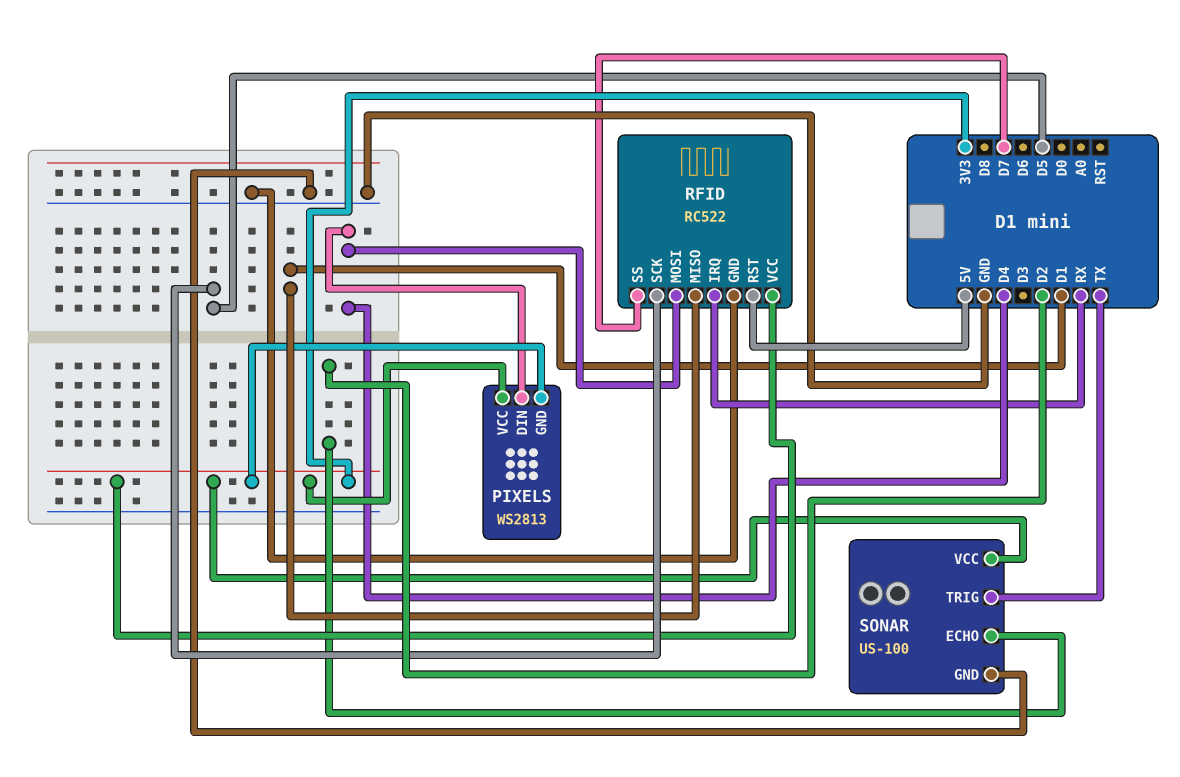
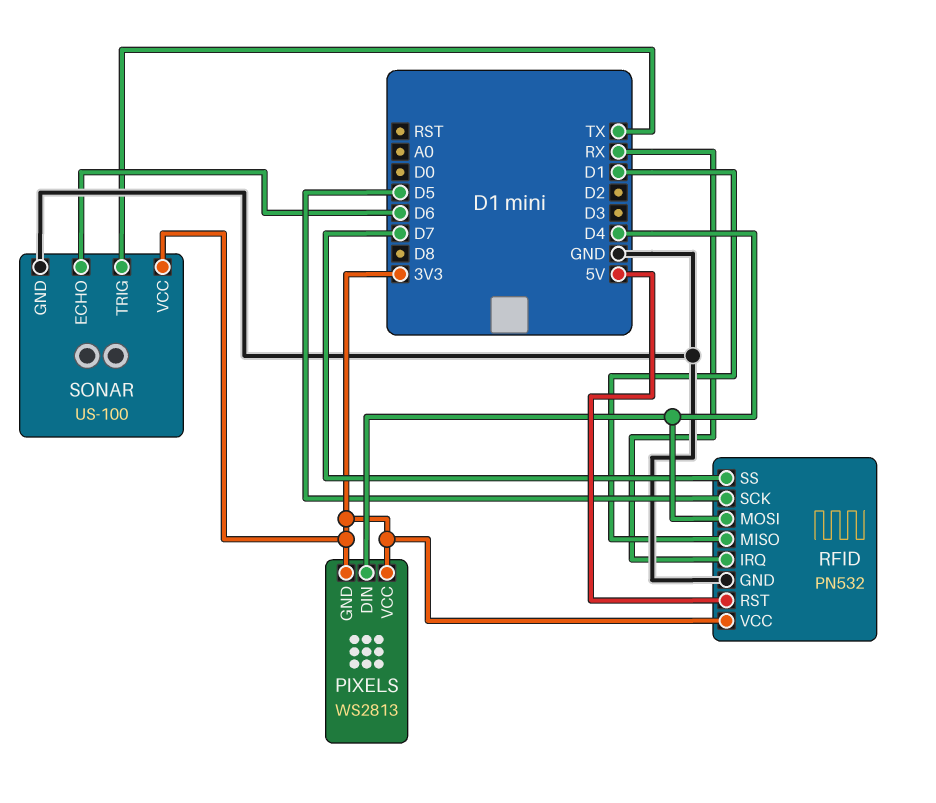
RFID: RC522 -> PN532
SONAR pin ECHO: D2 -> D6

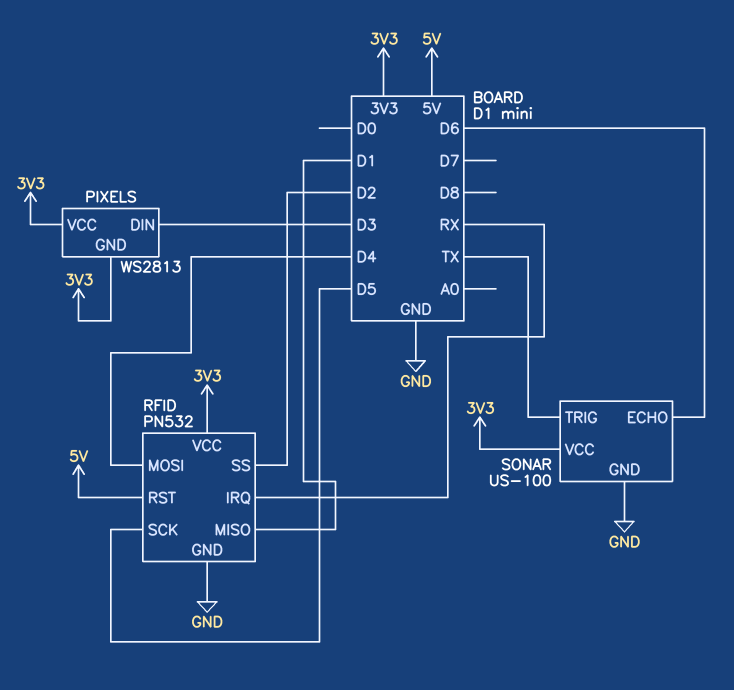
PIXELS pin DIN: D4 -> D3
RFID pin SS: D7 -> D2

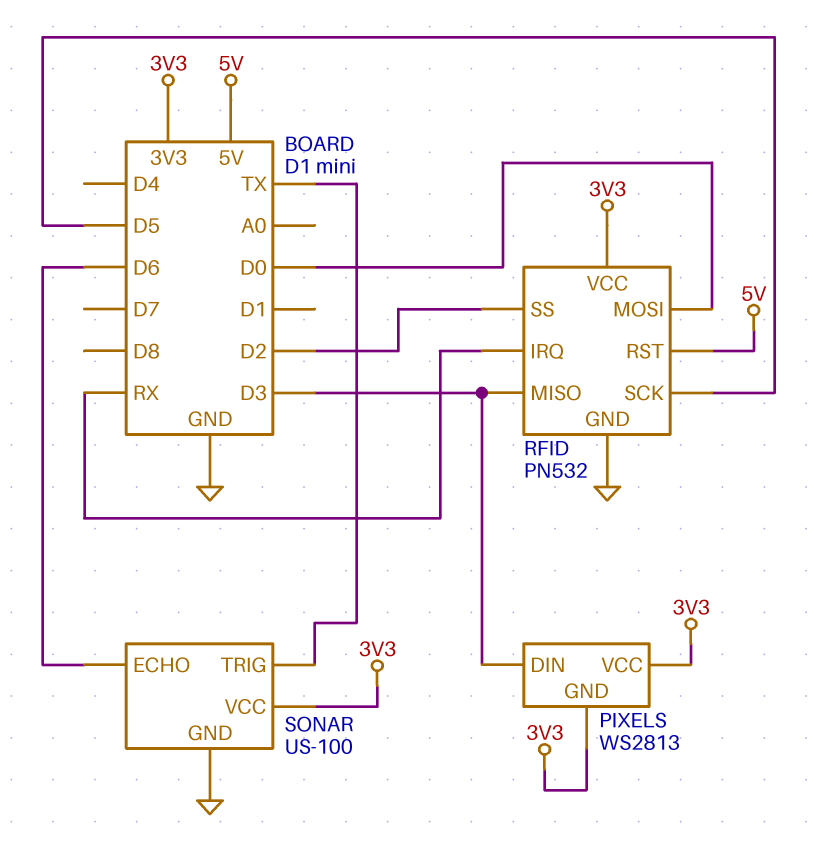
RFID pin MISO: D1 -> D3
RFID pin MOSI: D4 -> D0

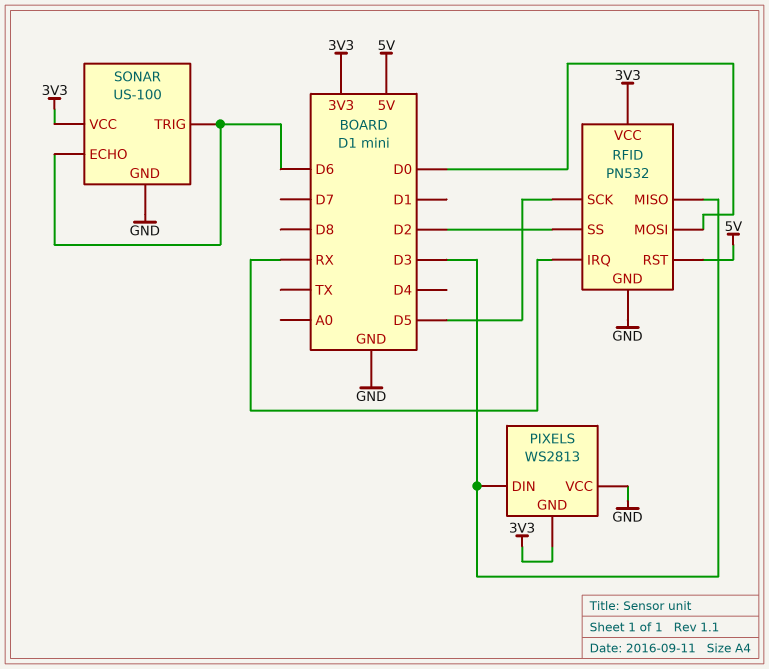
PIXELS pin VCC: 3V3 -> GND
SONAR pin TRIG: TX -> D6

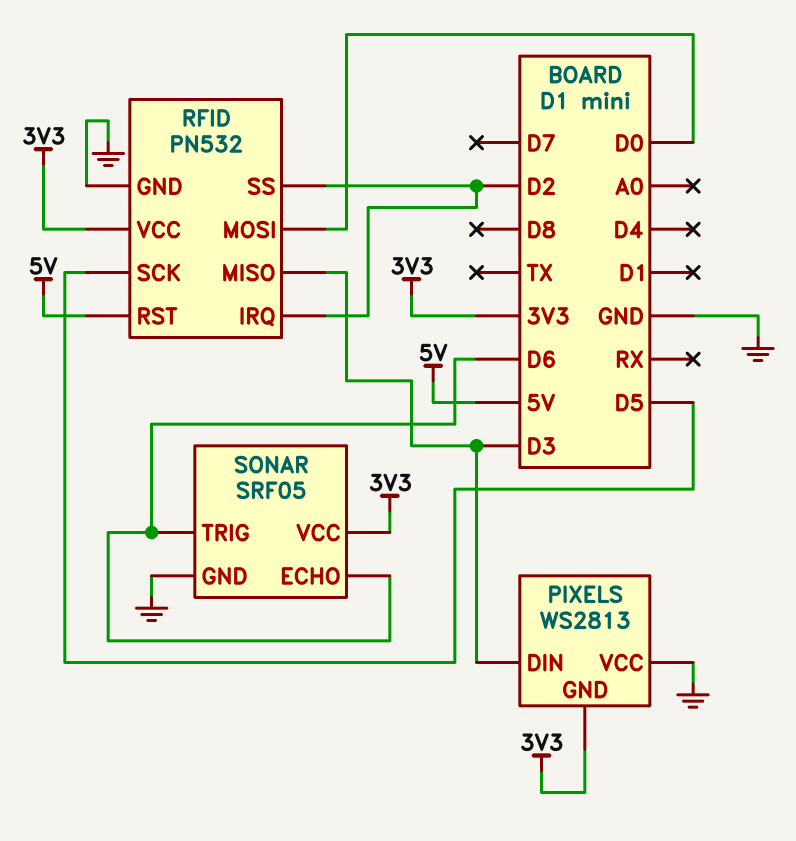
RFID pin IRQ: RX -> D2
SONAR: US-100 -> SRF05

